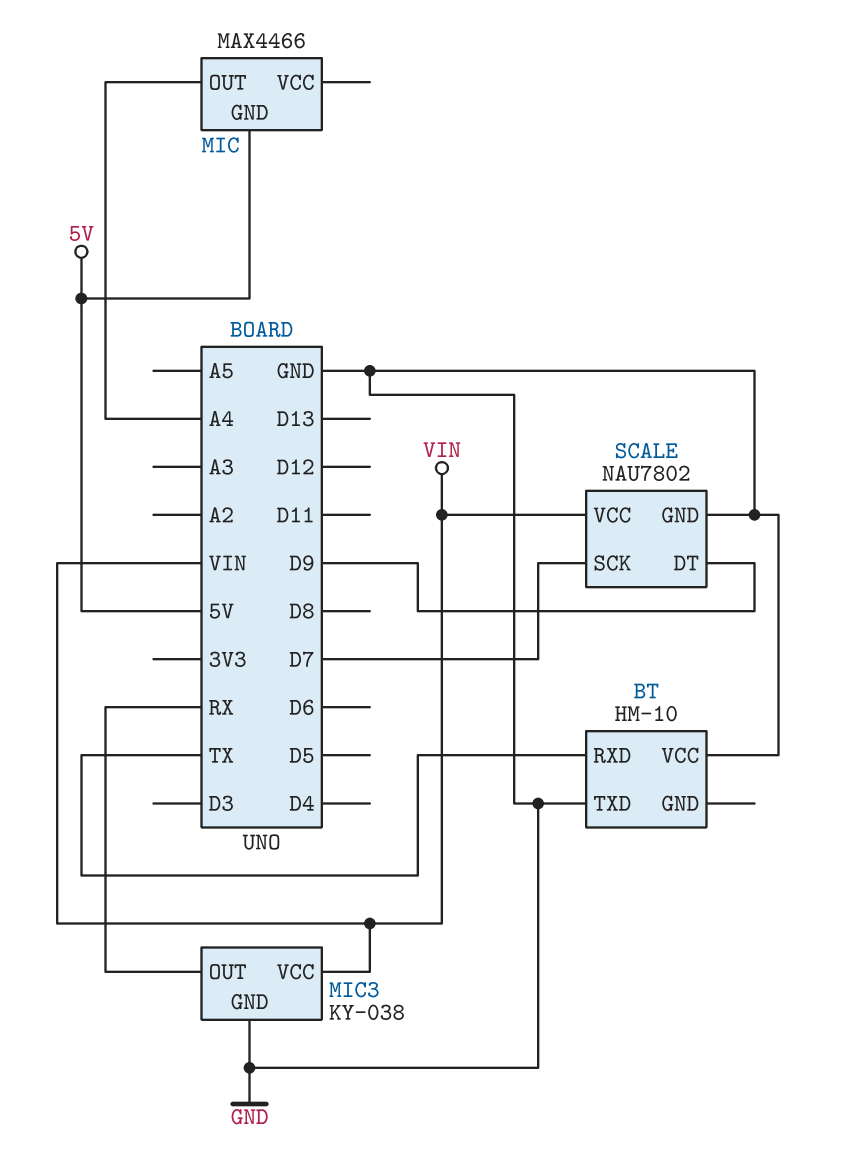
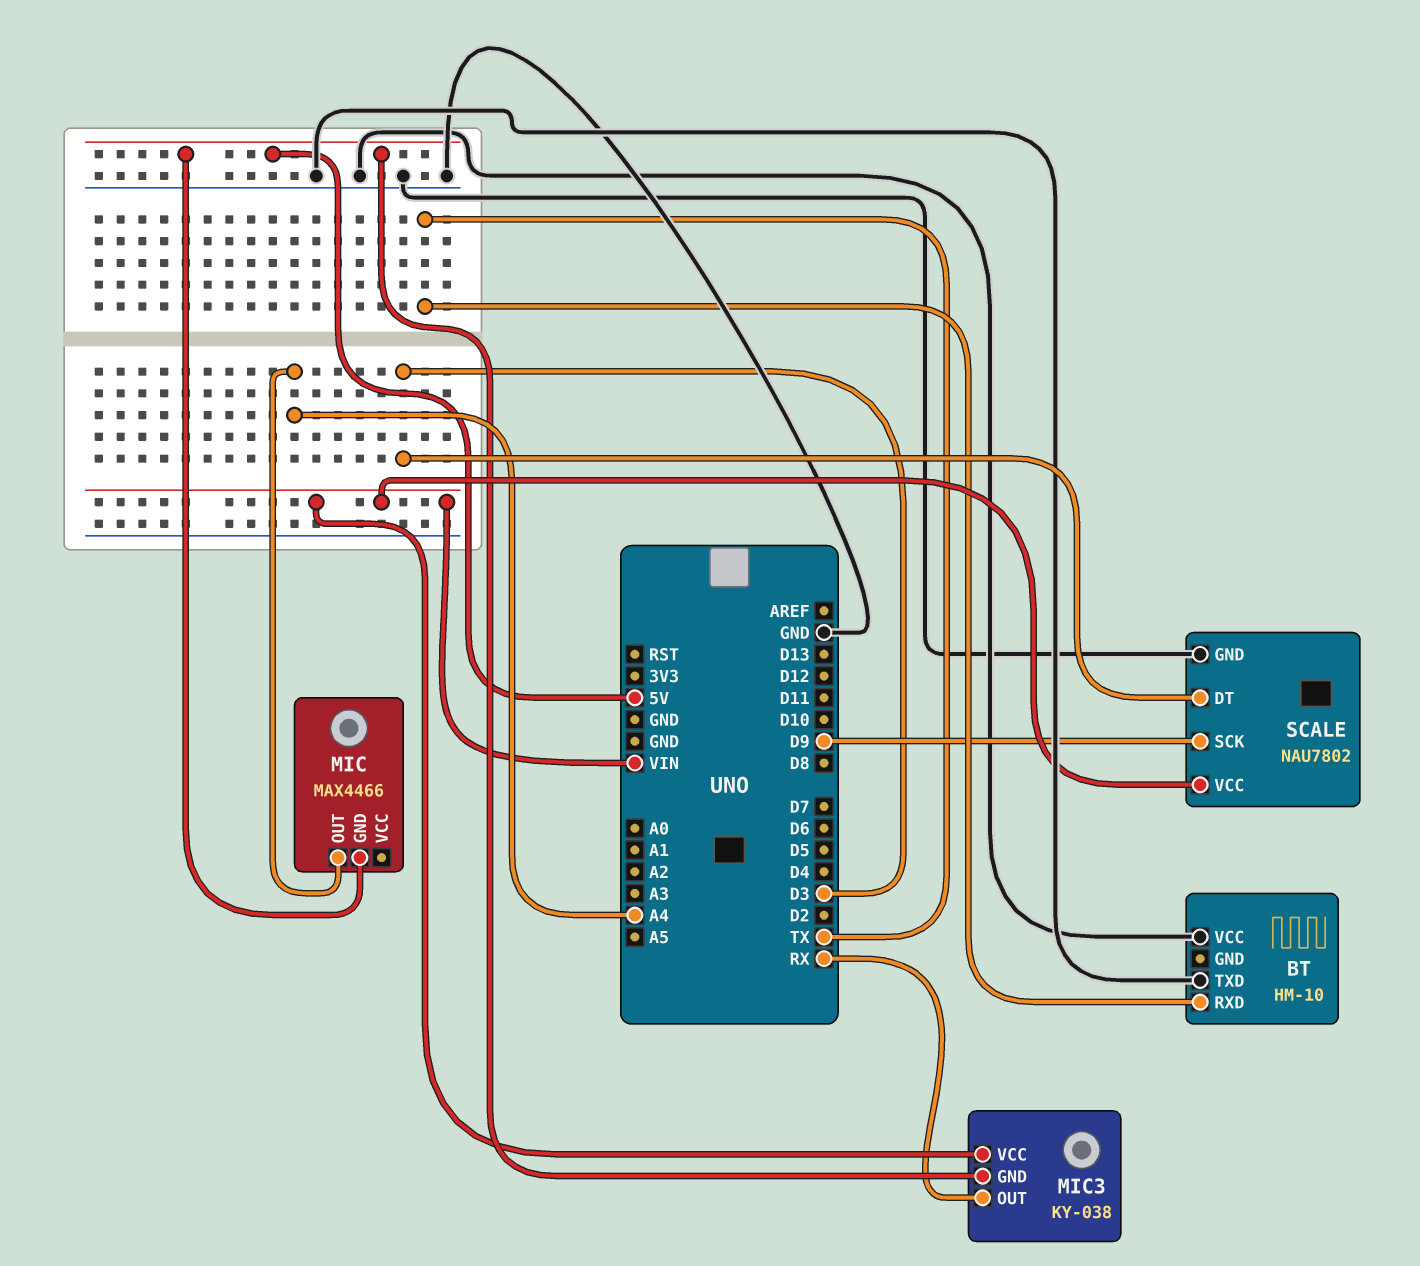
MIC3 pin GND: GND -> 5V
SCALE pin DT: D9 -> D3
SCALE pin SCK: D7 -> D9

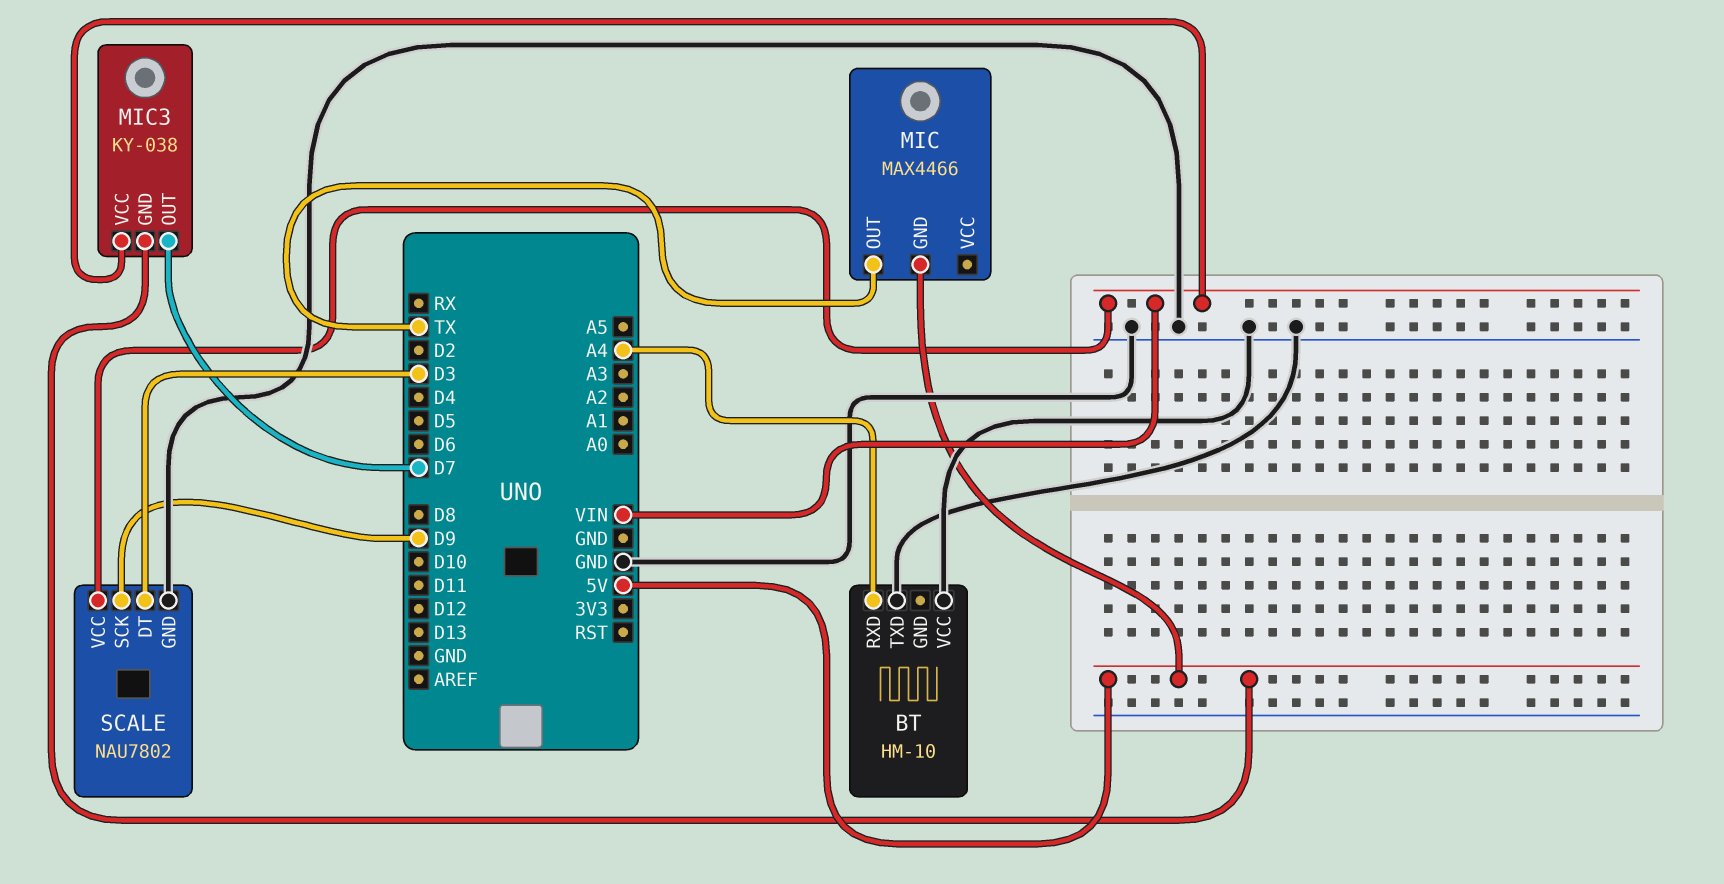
BT pin RXD: TX -> A4
MIC pin OUT: A4 -> TX
MIC3 pin OUT: RX -> D7

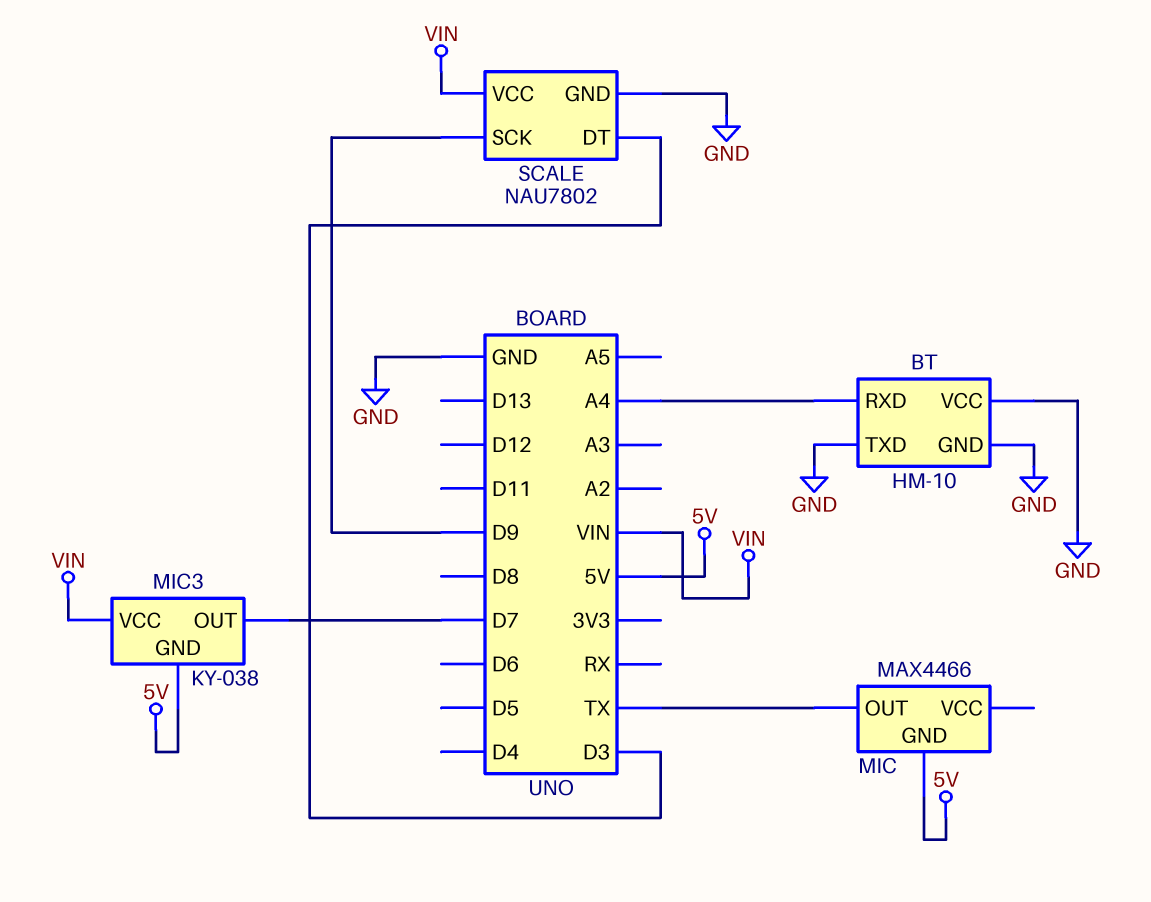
BT pin GND: none -> GND

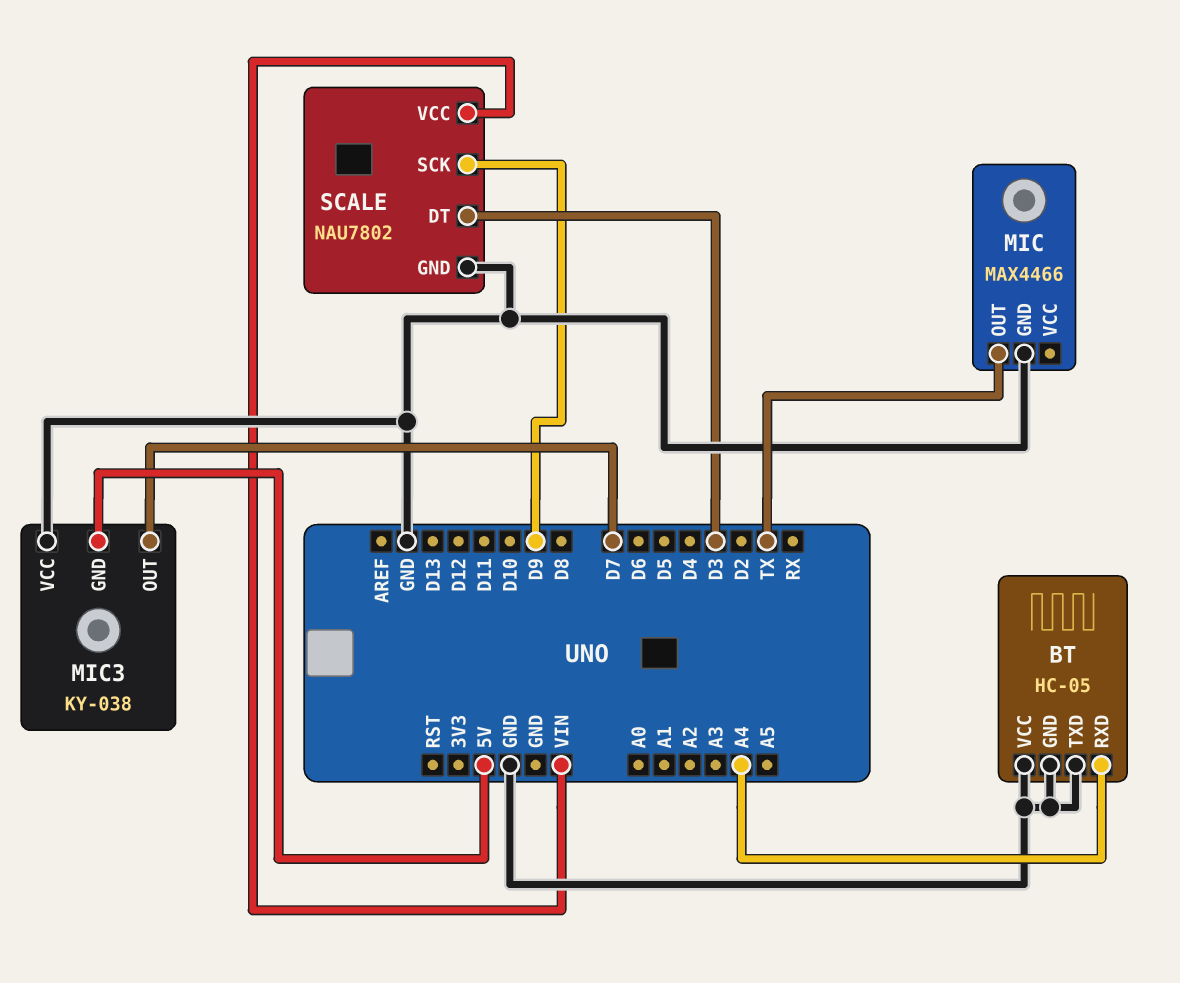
BT: HM-10 -> HC-05
MIC pin GND: 5V -> GND
MIC3 pin VCC: VIN -> GND

